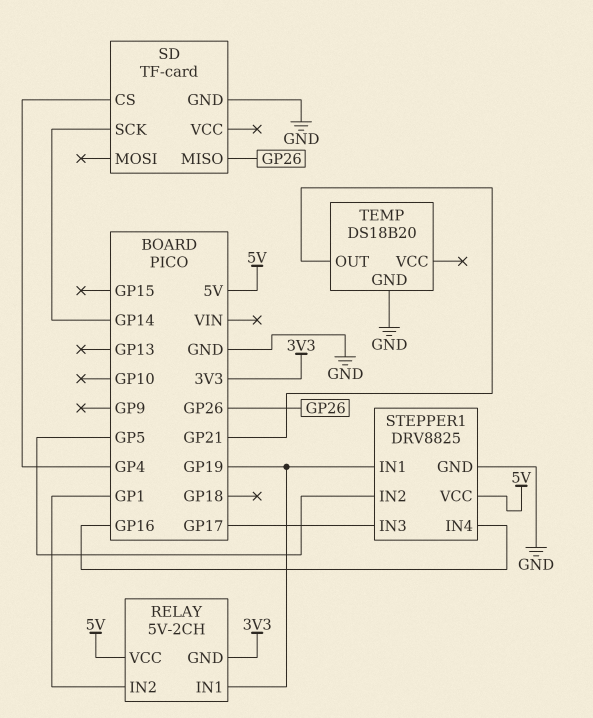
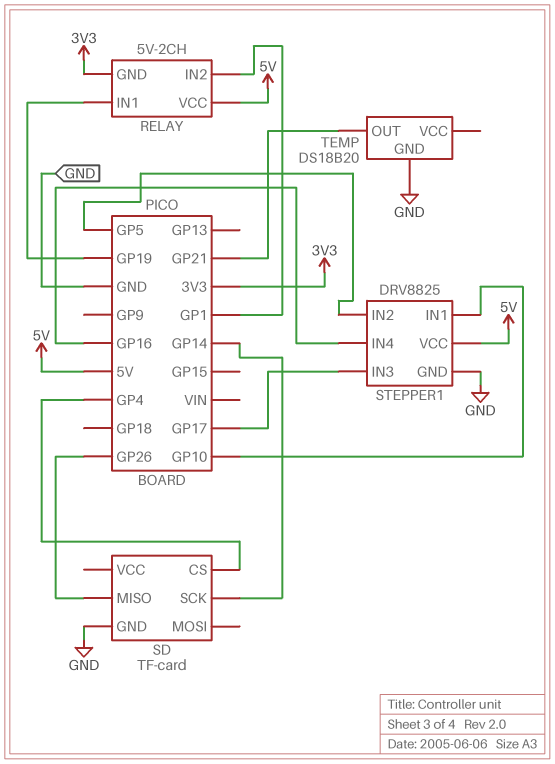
STEPPER1 pin IN1: GP19 -> GP10

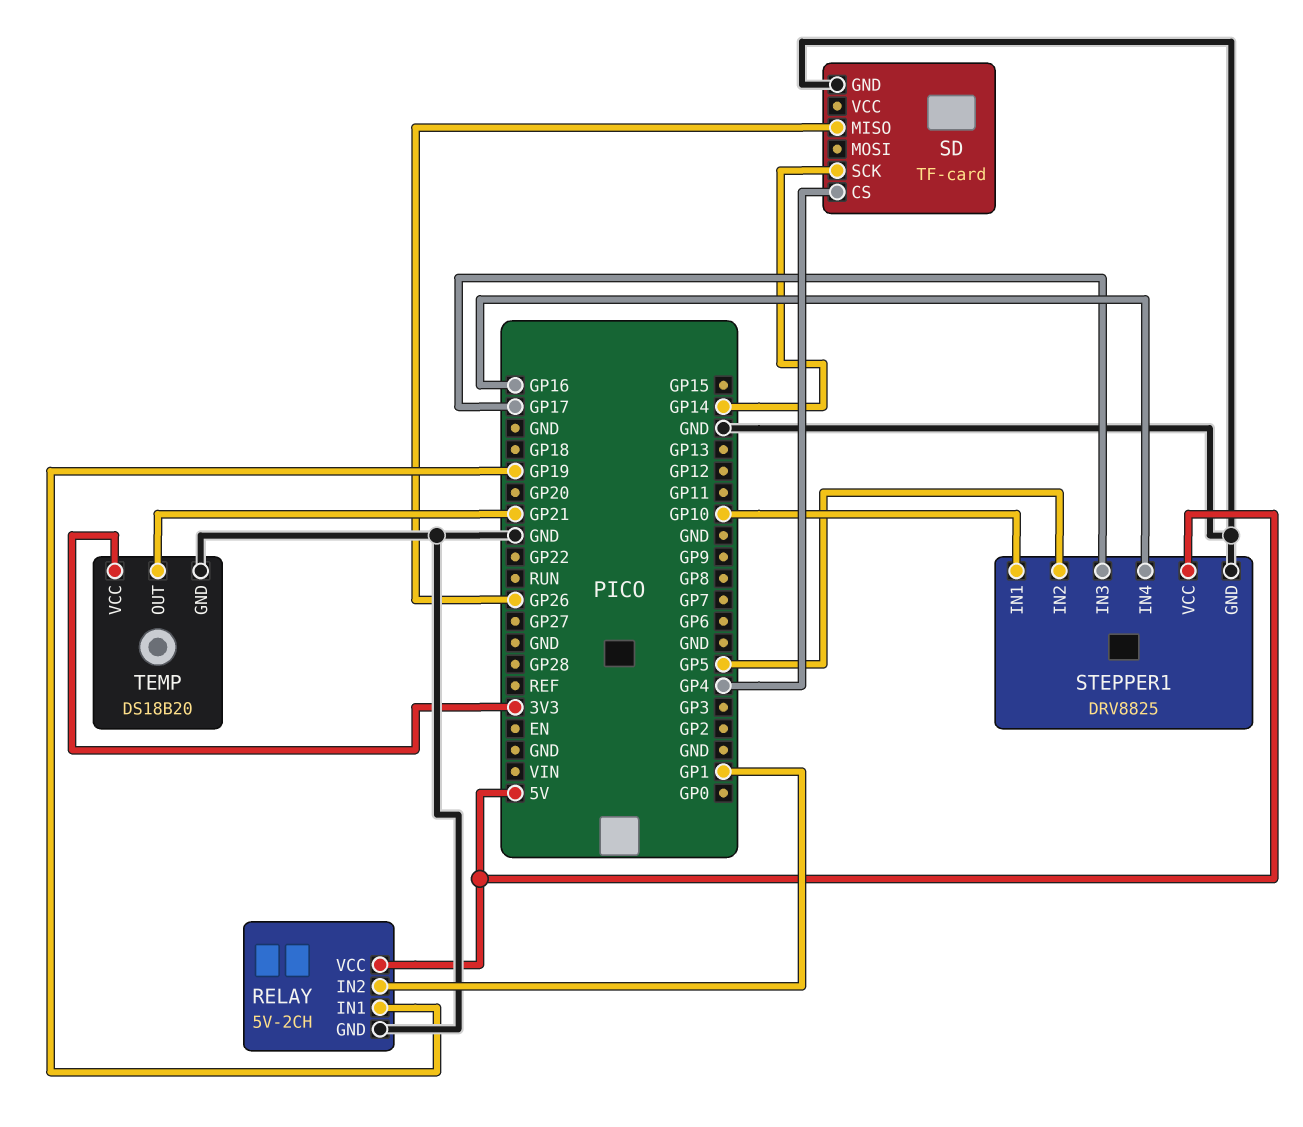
RELAY pin GND: 3V3 -> GND
TEMP pin VCC: none -> 3V3

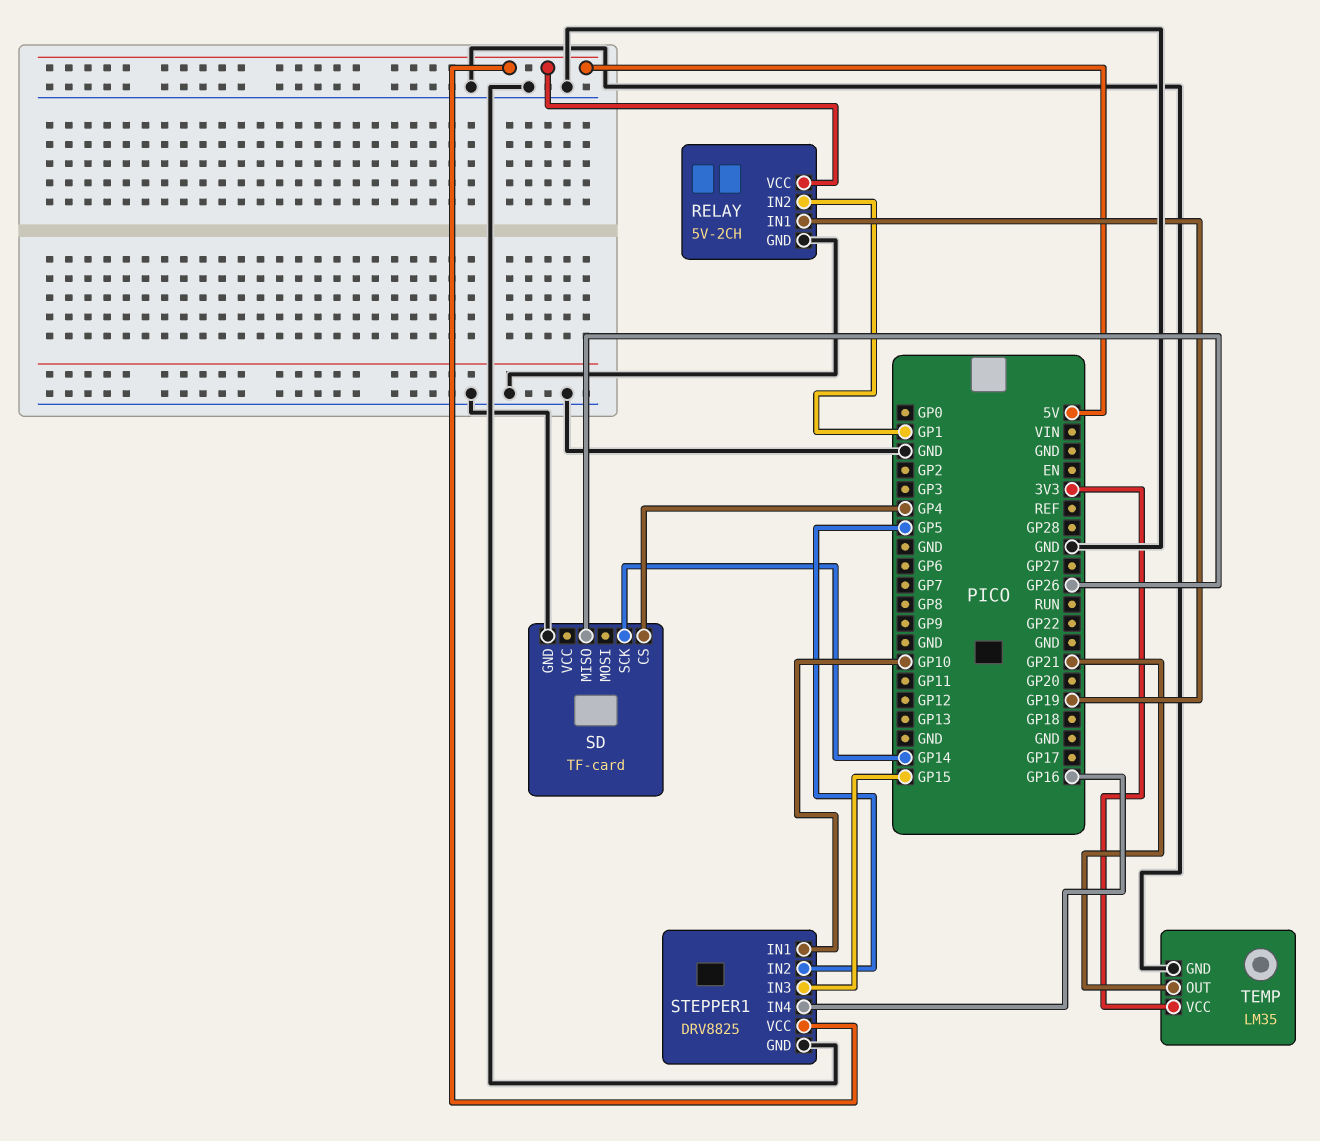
STEPPER1 pin IN3: GP17 -> GP15
TEMP: DS18B20 -> LM35

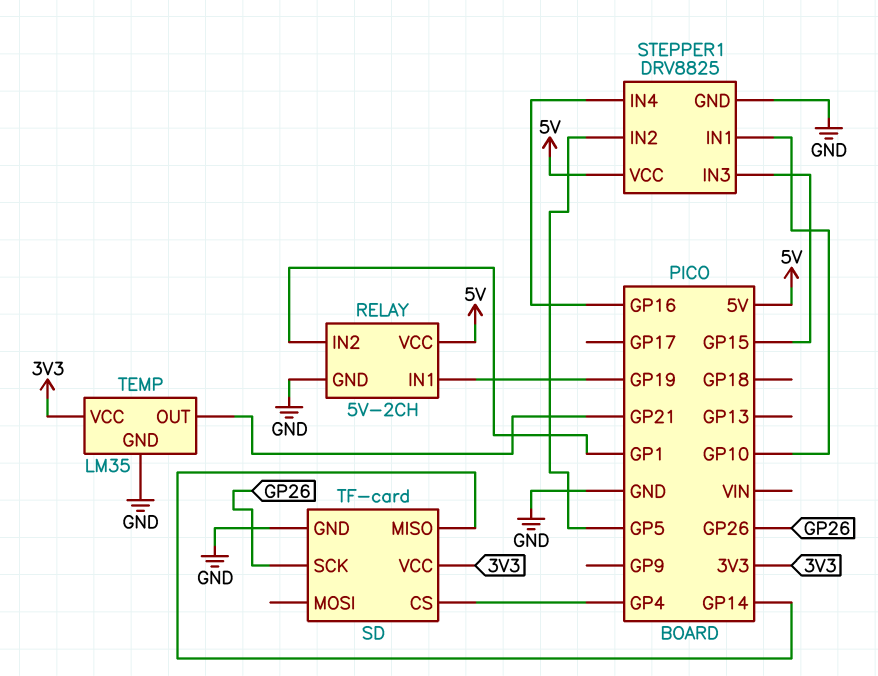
SD pin MISO: GP26 -> GP14
SD pin SCK: GP14 -> GP26
SD pin VCC: none -> 3V3

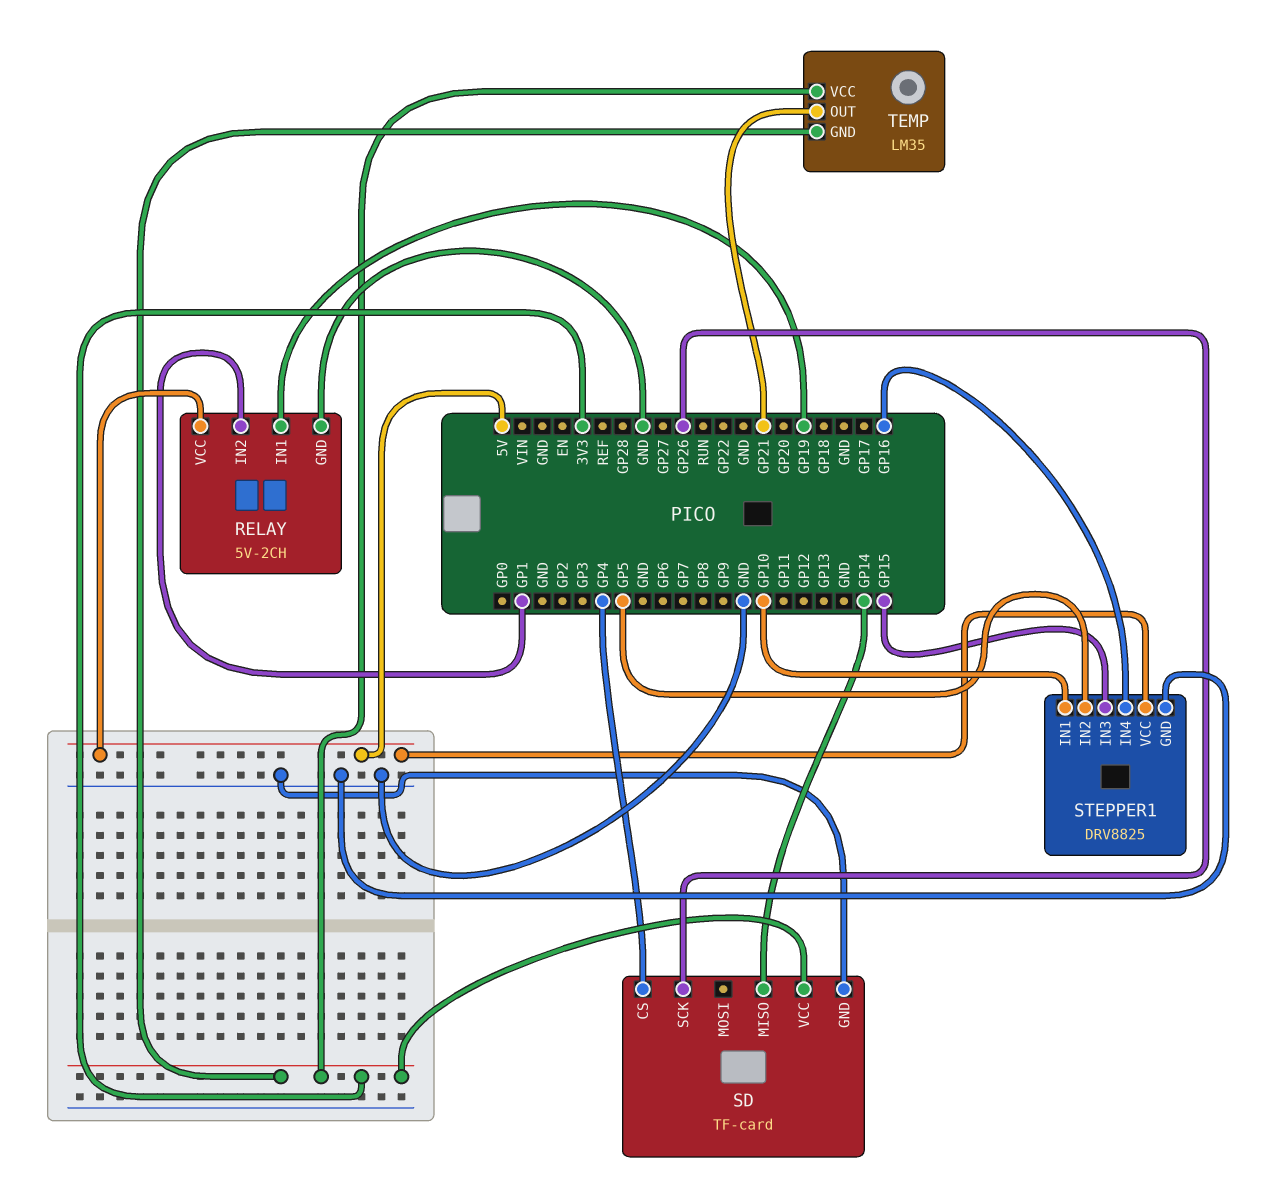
TEMP pin GND: GND -> 3V3

